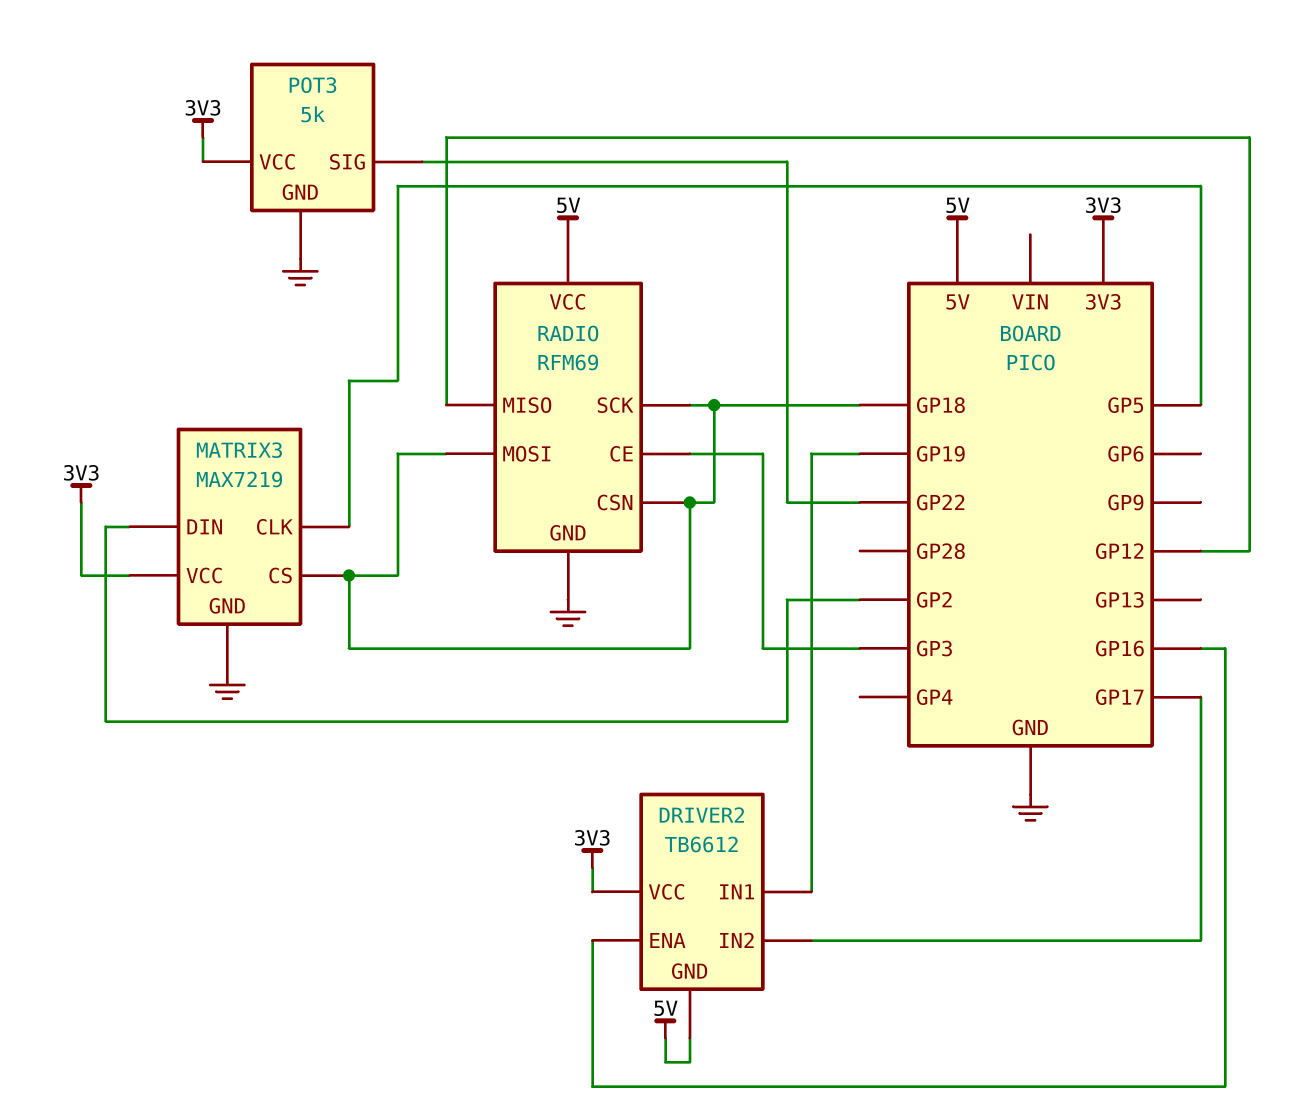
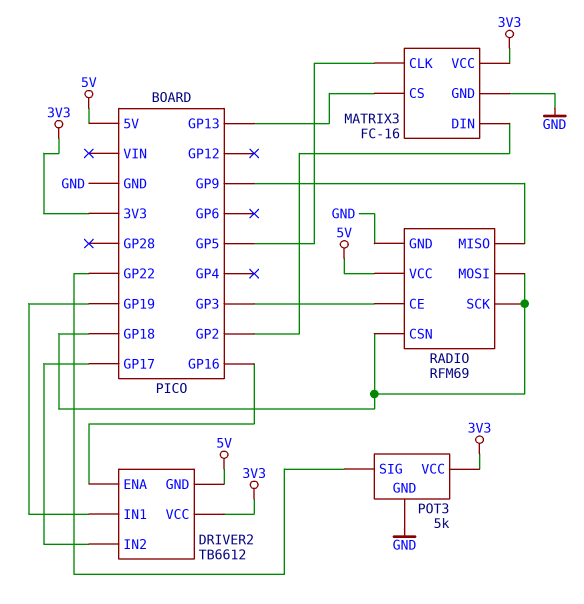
MATRIX3: MAX7219 -> FC-16
MATRIX3 pin CS: GP18 -> GP13
RADIO pin MISO: GP12 -> GP9

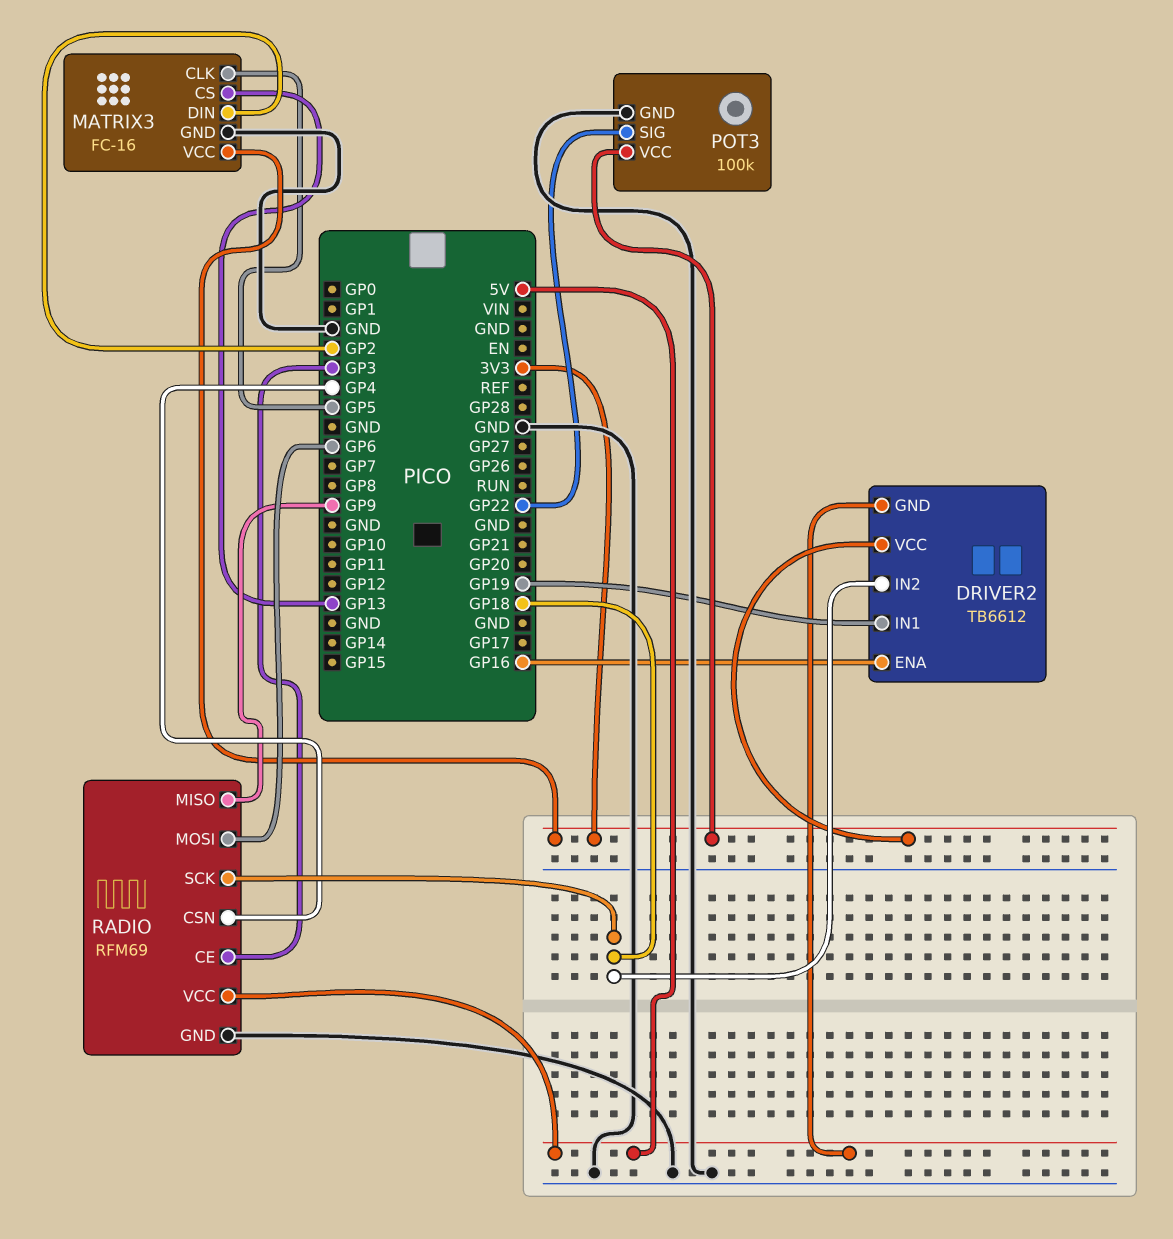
DRIVER2 pin IN2: GP17 -> GP18
POT3: 5k -> 100k
RADIO pin CSN: GP18 -> GP4
RADIO pin MOSI: GP18 -> GP6

